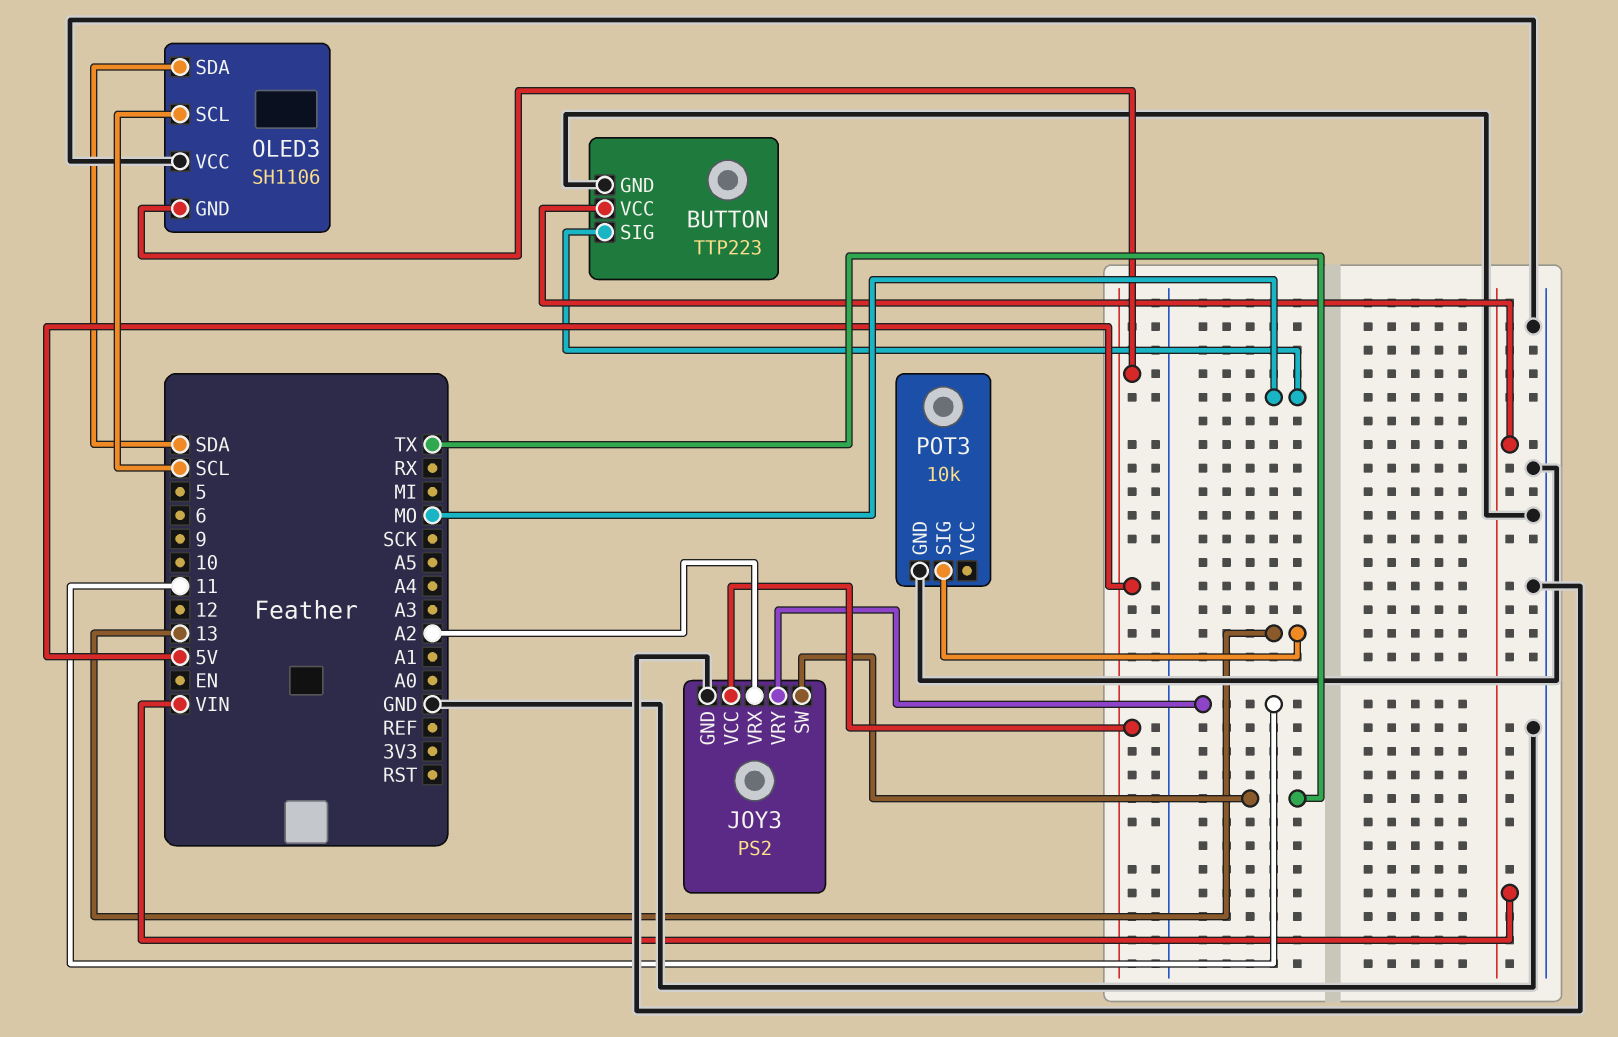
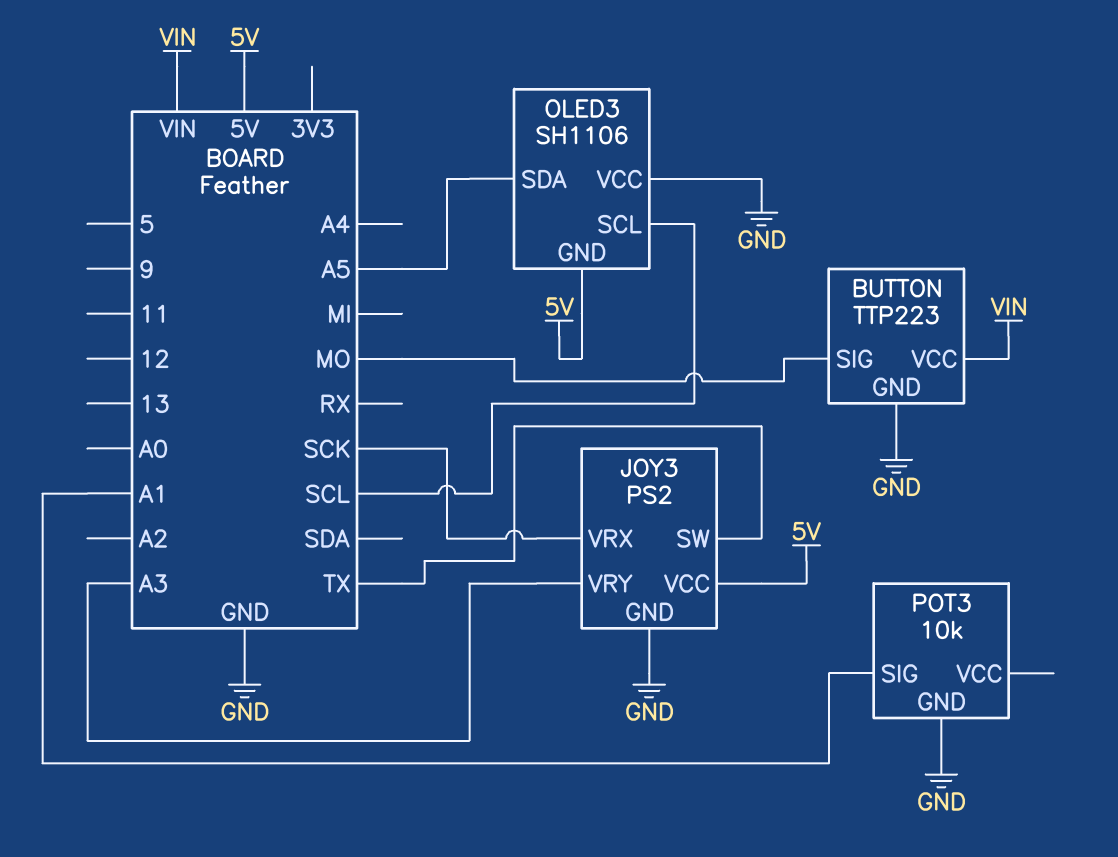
JOY3 pin VRX: A2 -> SCK
JOY3 pin VRY: 11 -> A3
OLED3 pin SDA: SDA -> A5
POT3 pin SIG: 13 -> A1

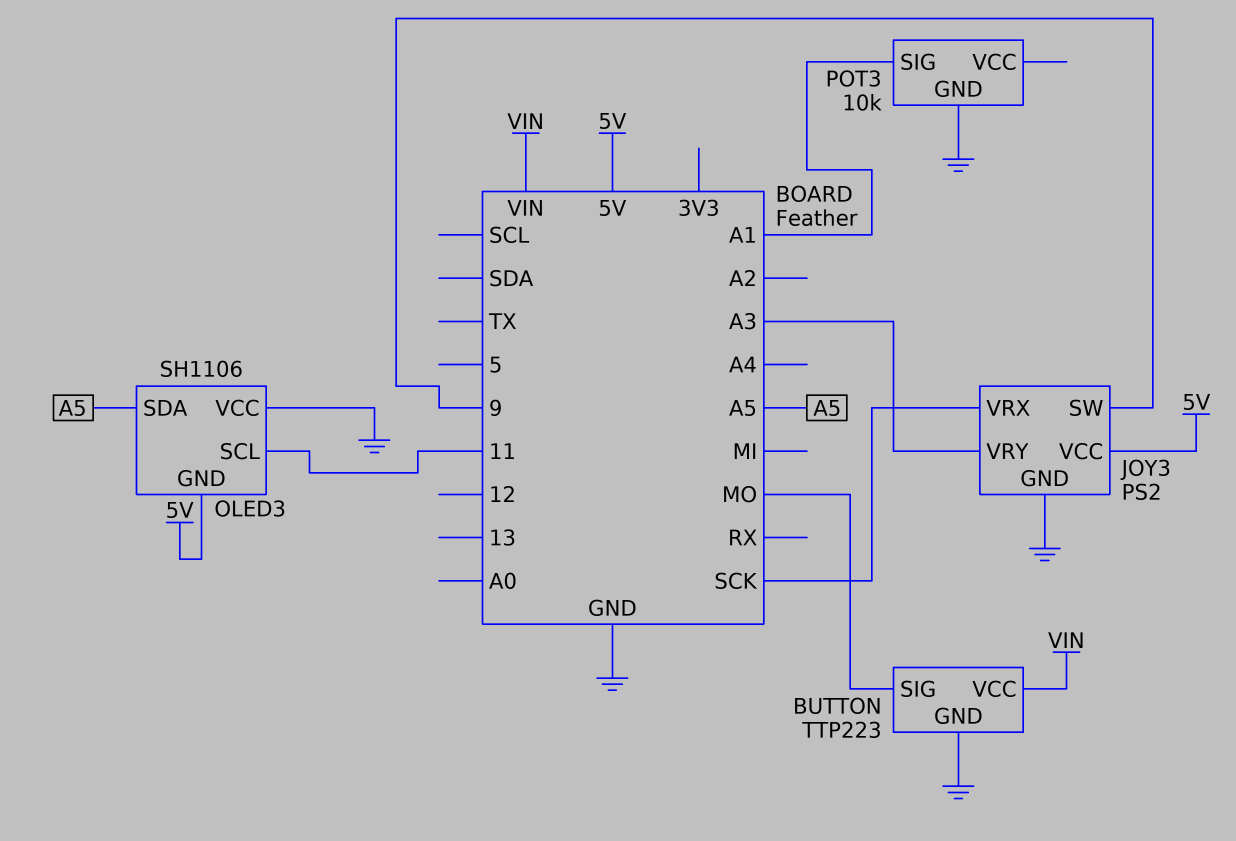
JOY3 pin SW: TX -> 9
OLED3 pin SCL: SCL -> 11

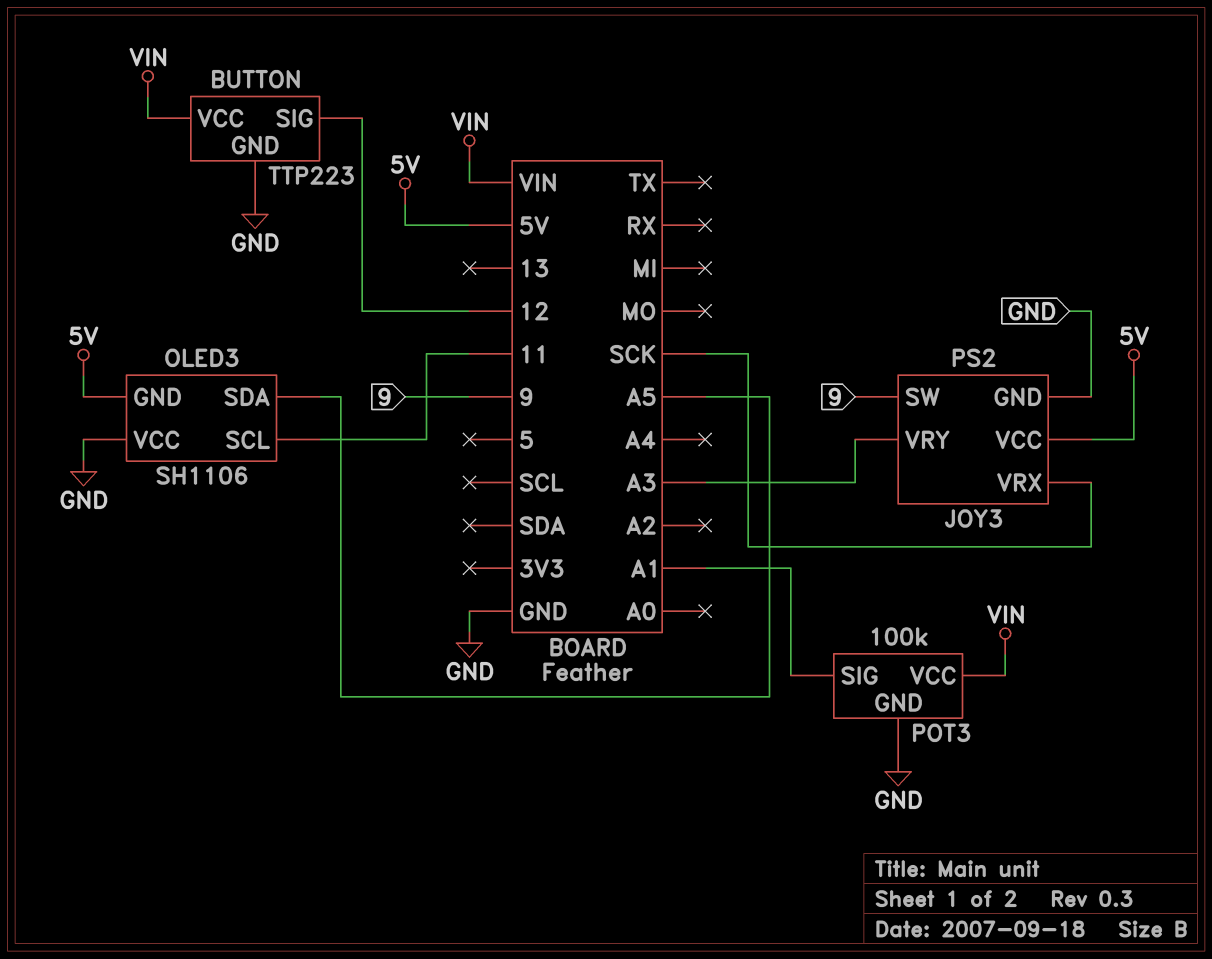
BUTTON pin SIG: MO -> 12
POT3: 10k -> 100k
POT3 pin VCC: none -> VIN

